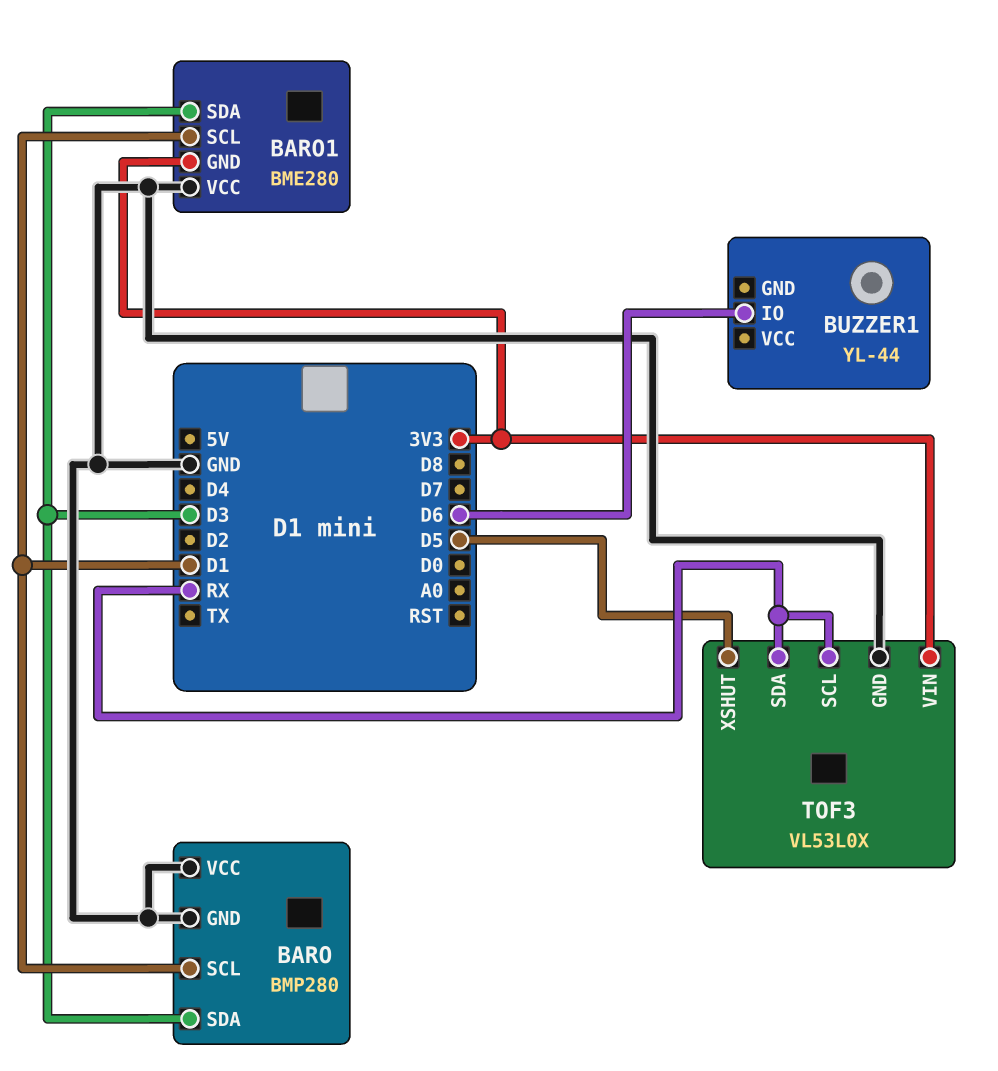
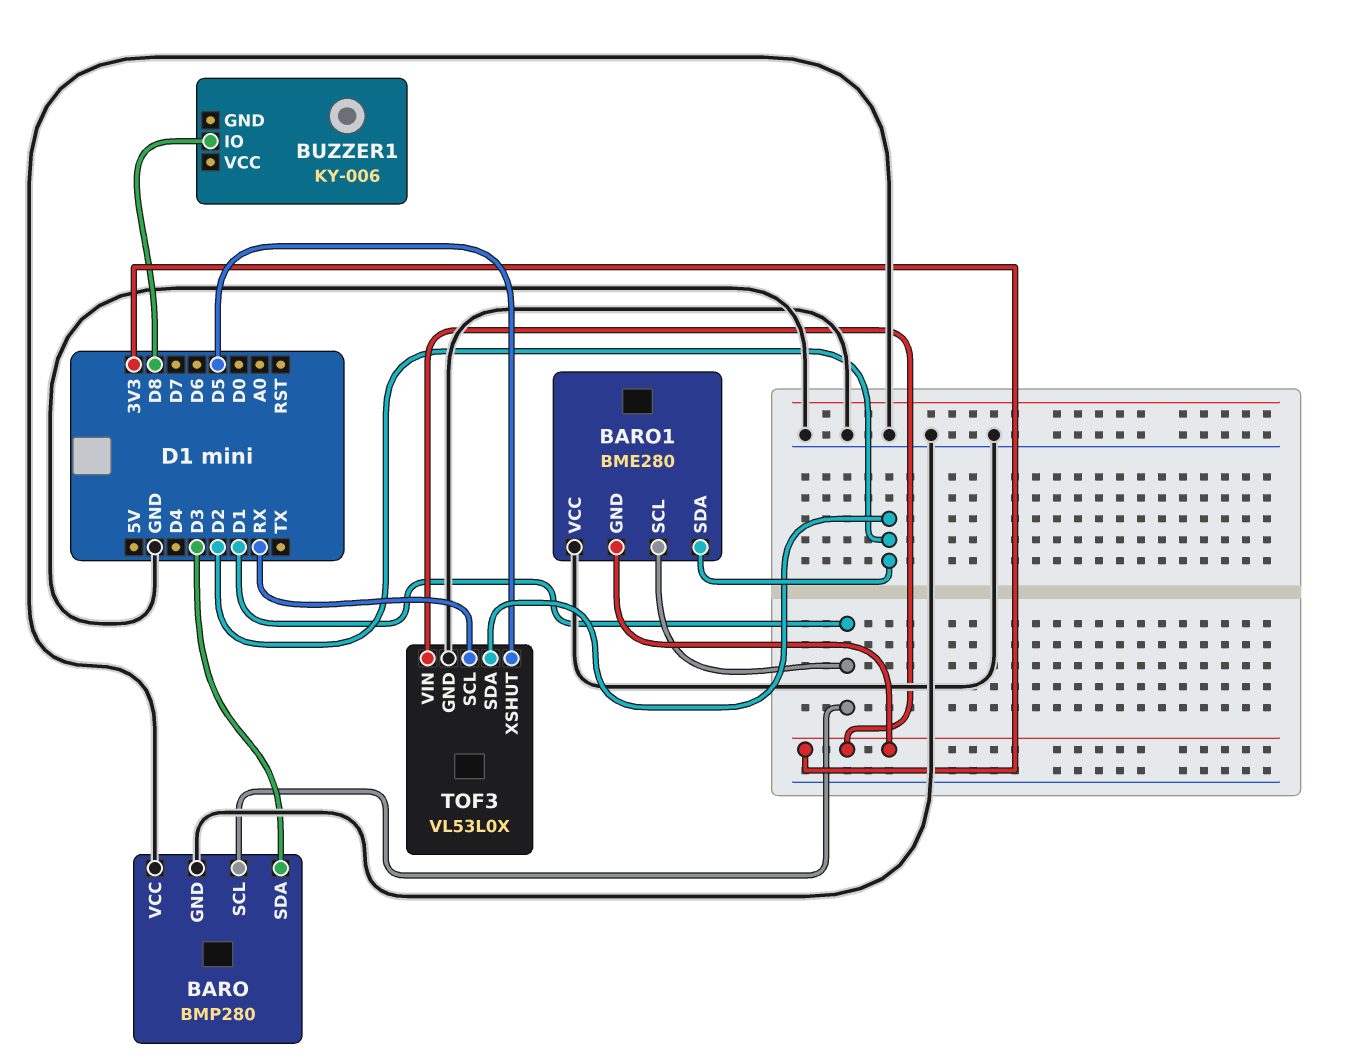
BARO1 pin SDA: D3 -> D2
BUZZER1: YL-44 -> KY-006
BUZZER1 pin IO: D6 -> D8
TOF3 pin SDA: RX -> D2

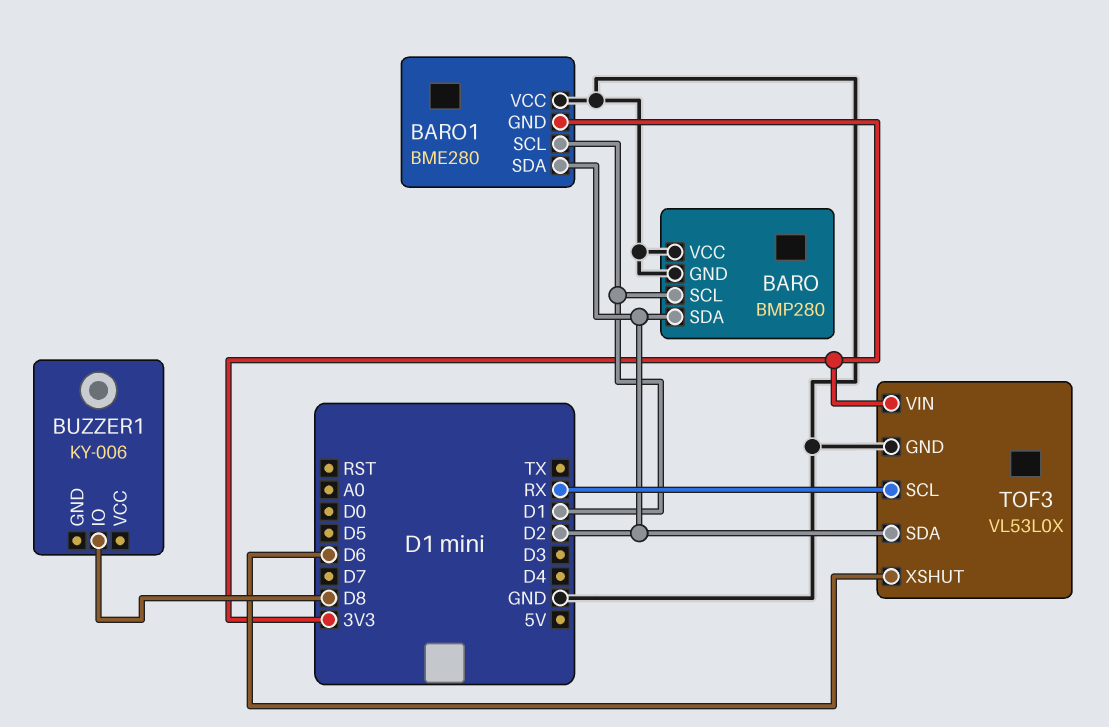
BARO pin SDA: D3 -> D2
TOF3 pin XSHUT: D5 -> D6

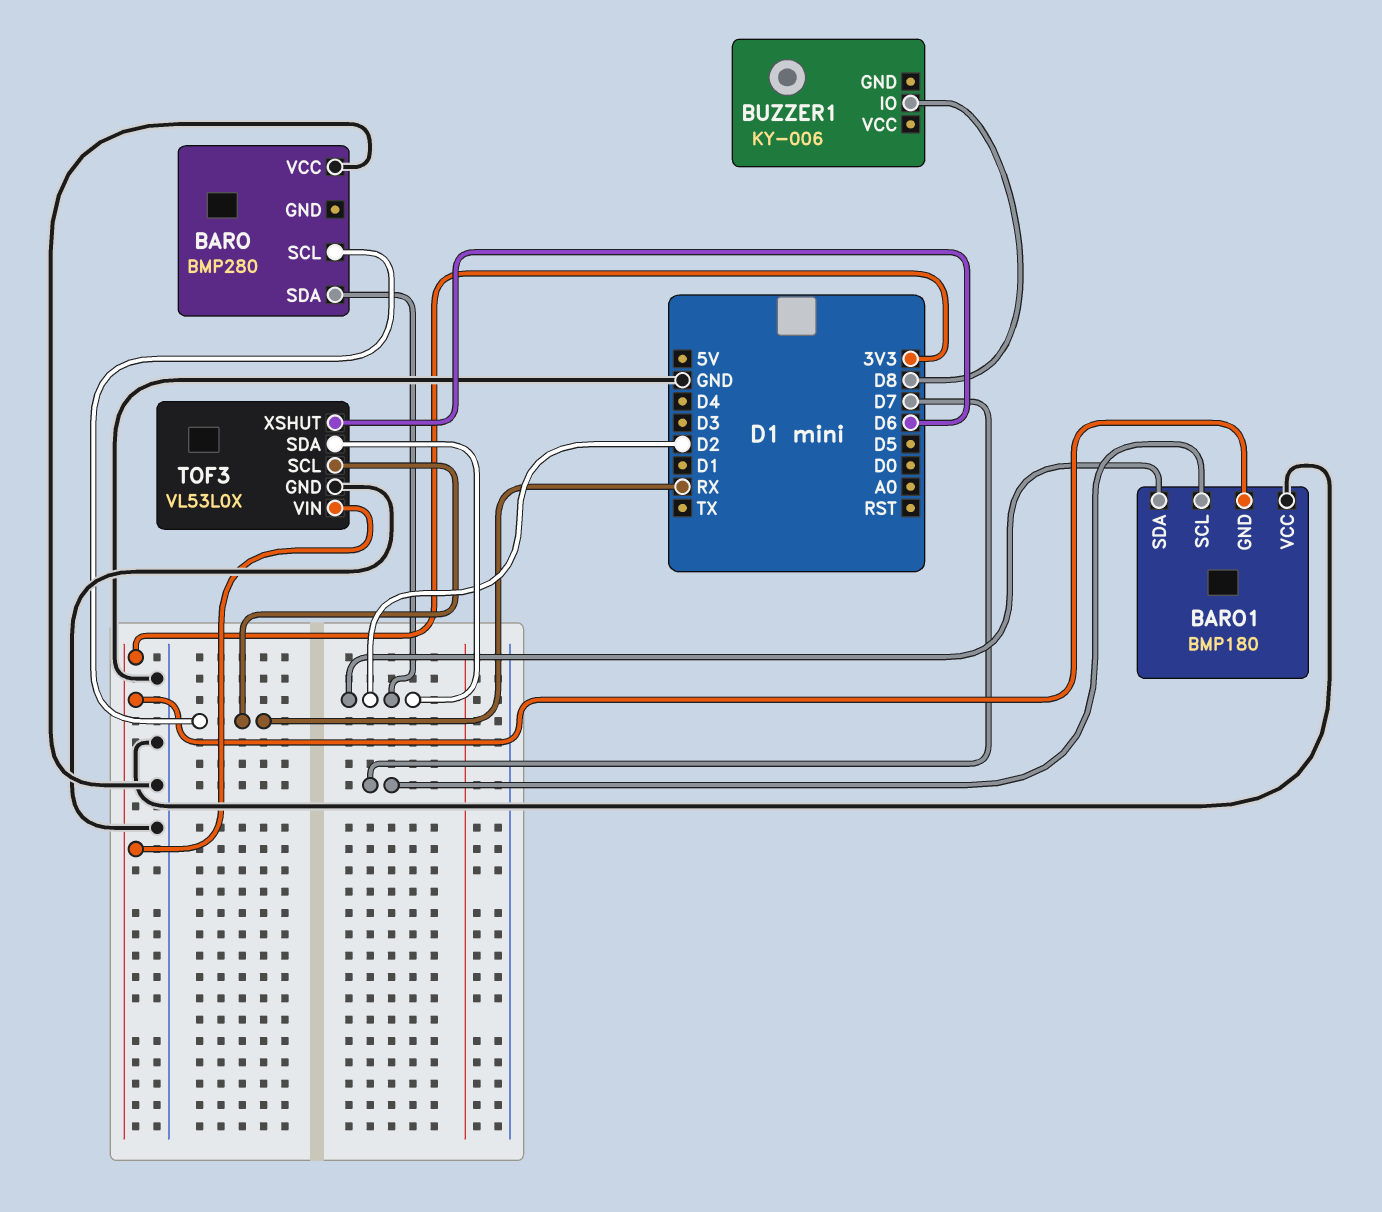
BARO pin GND: GND -> none
BARO pin SCL: D1 -> RX
BARO1: BME280 -> BMP180
BARO1 pin SCL: D1 -> D7

